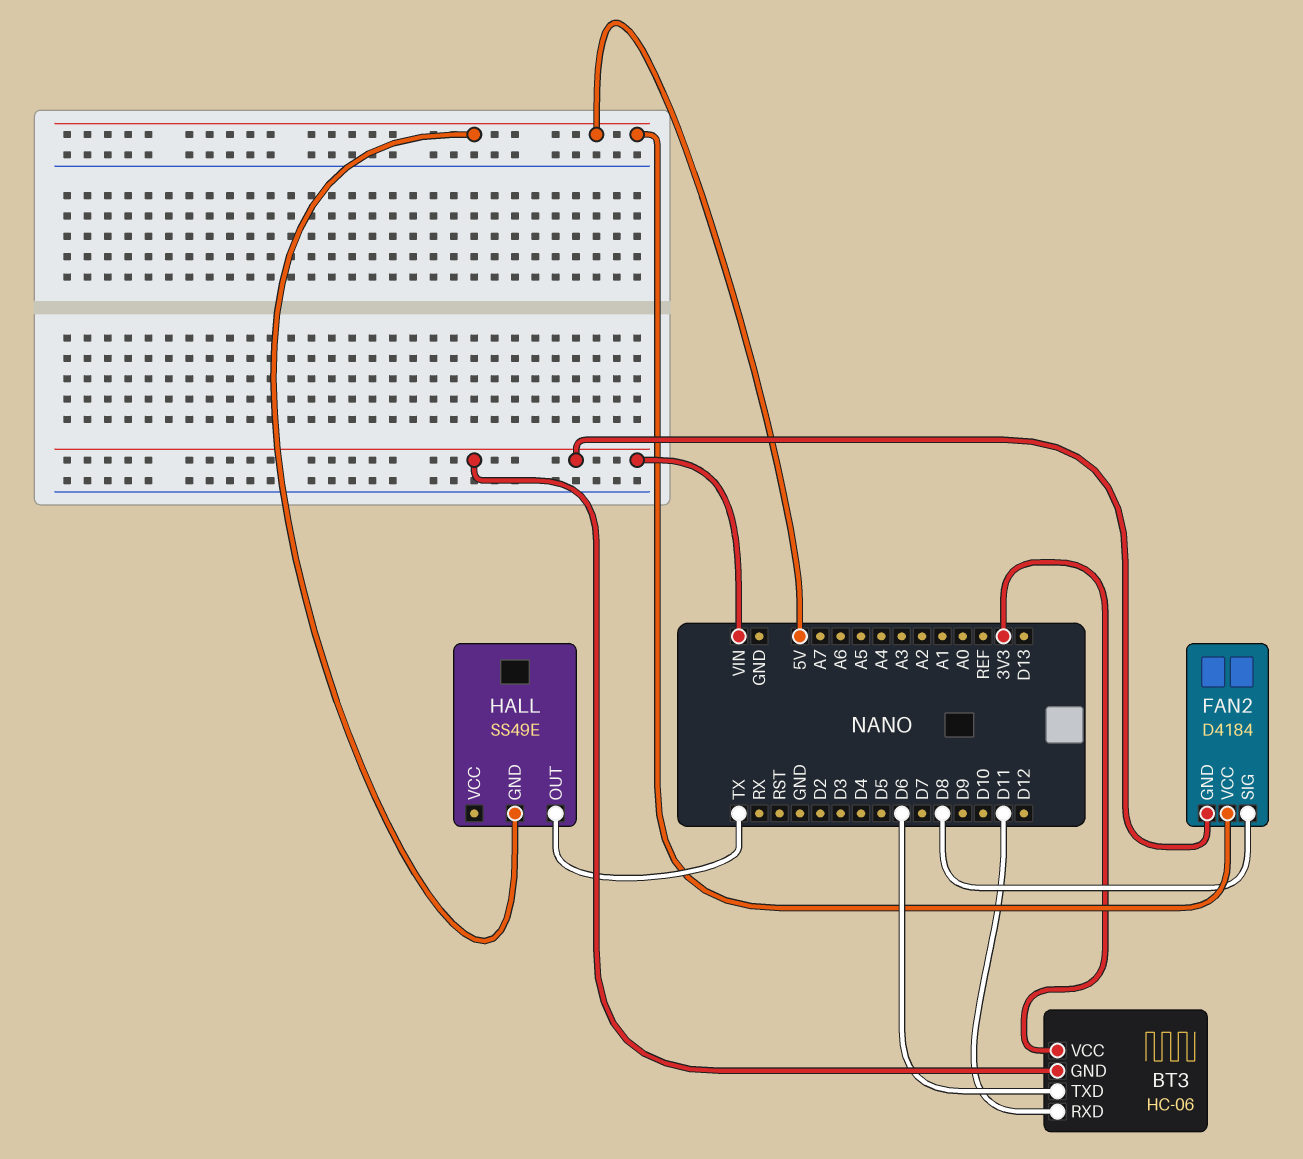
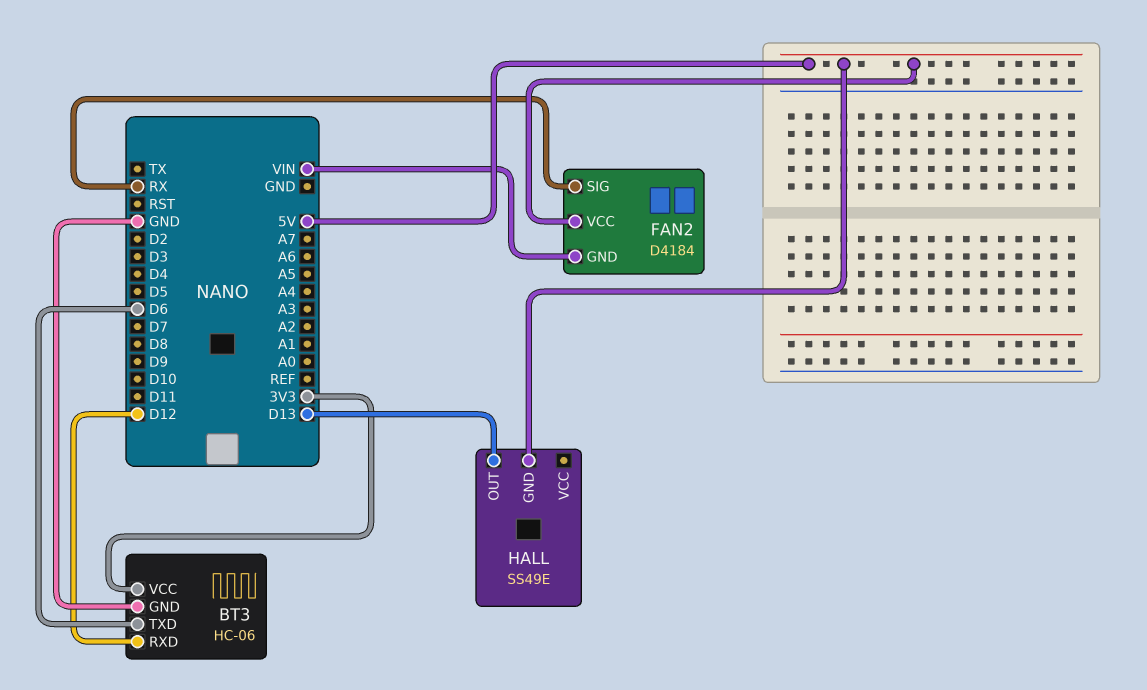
BT3 pin GND: VIN -> GND
BT3 pin RXD: D11 -> D12
FAN2 pin SIG: D8 -> RX
HALL pin OUT: TX -> D13

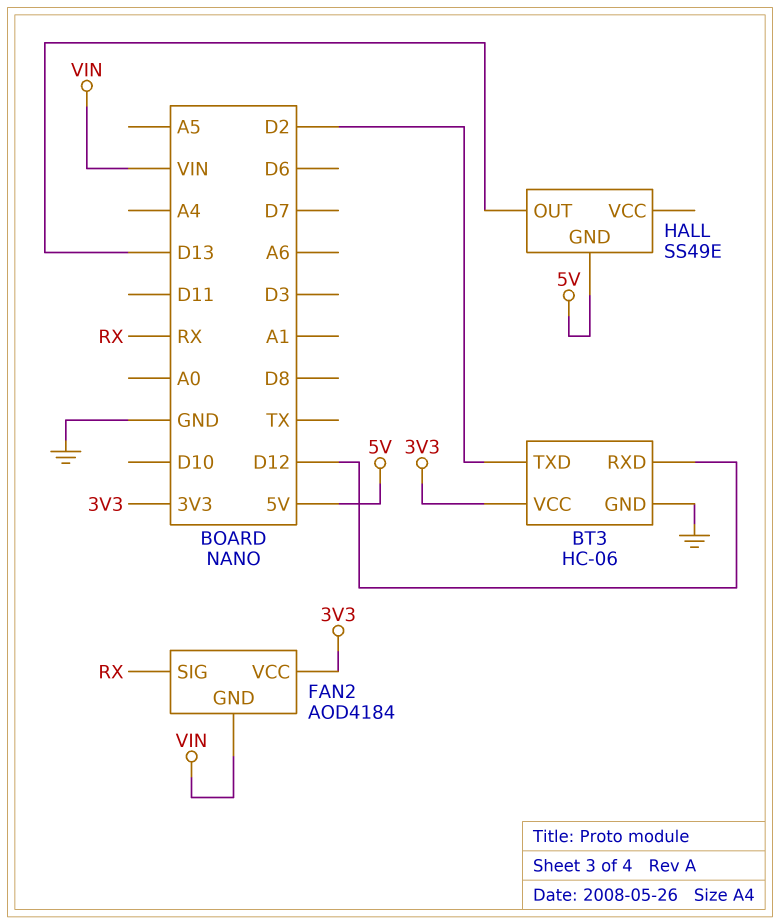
BT3 pin TXD: D6 -> D2
FAN2: D4184 -> AOD4184
FAN2 pin VCC: 5V -> 3V3

